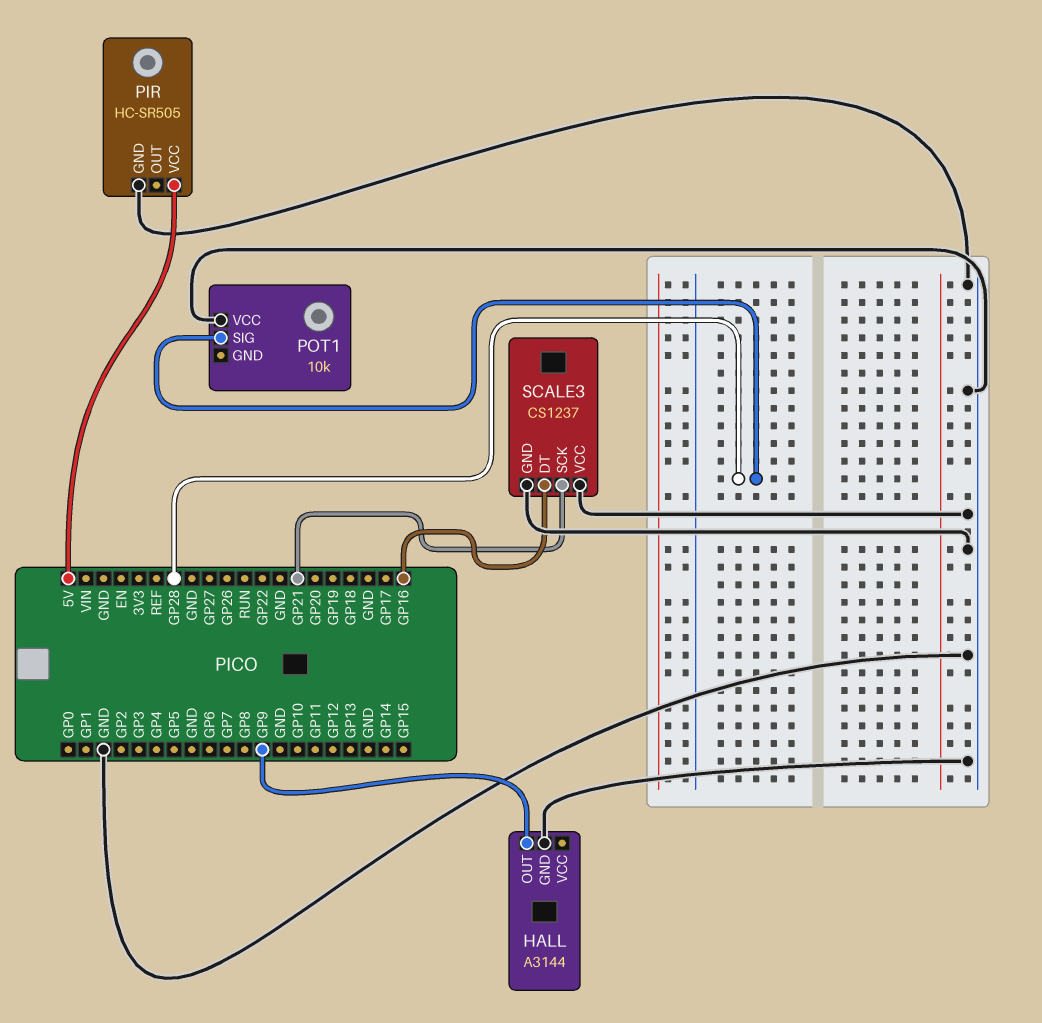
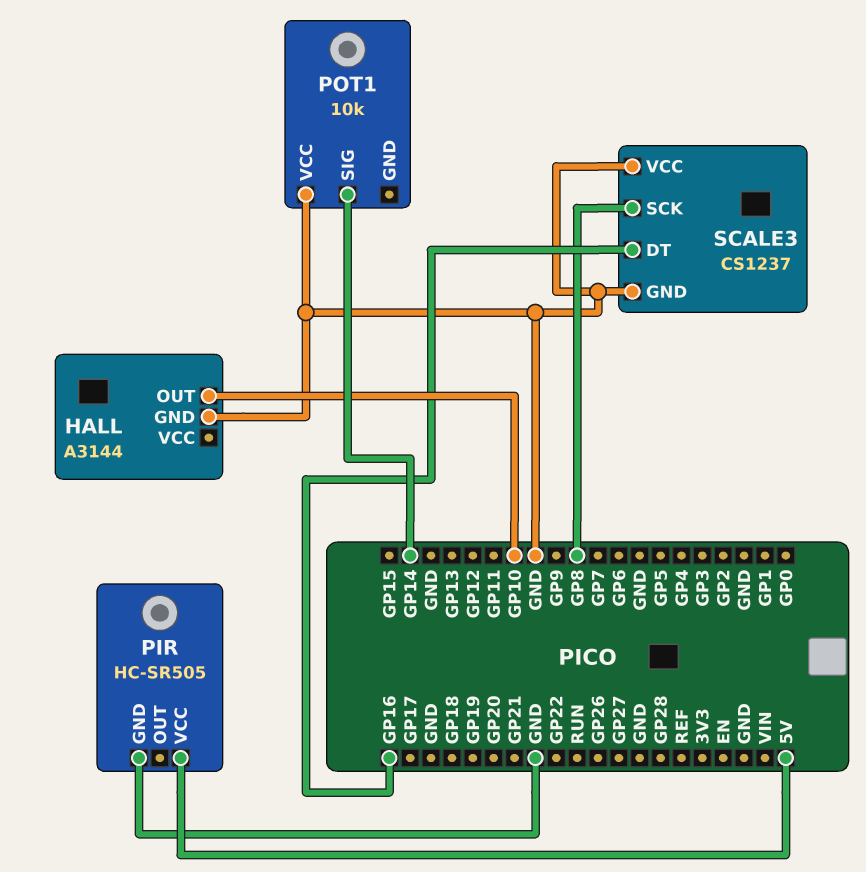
HALL pin OUT: GP9 -> GP10
POT1 pin SIG: GP28 -> GP14
SCALE3 pin SCK: GP21 -> GP8

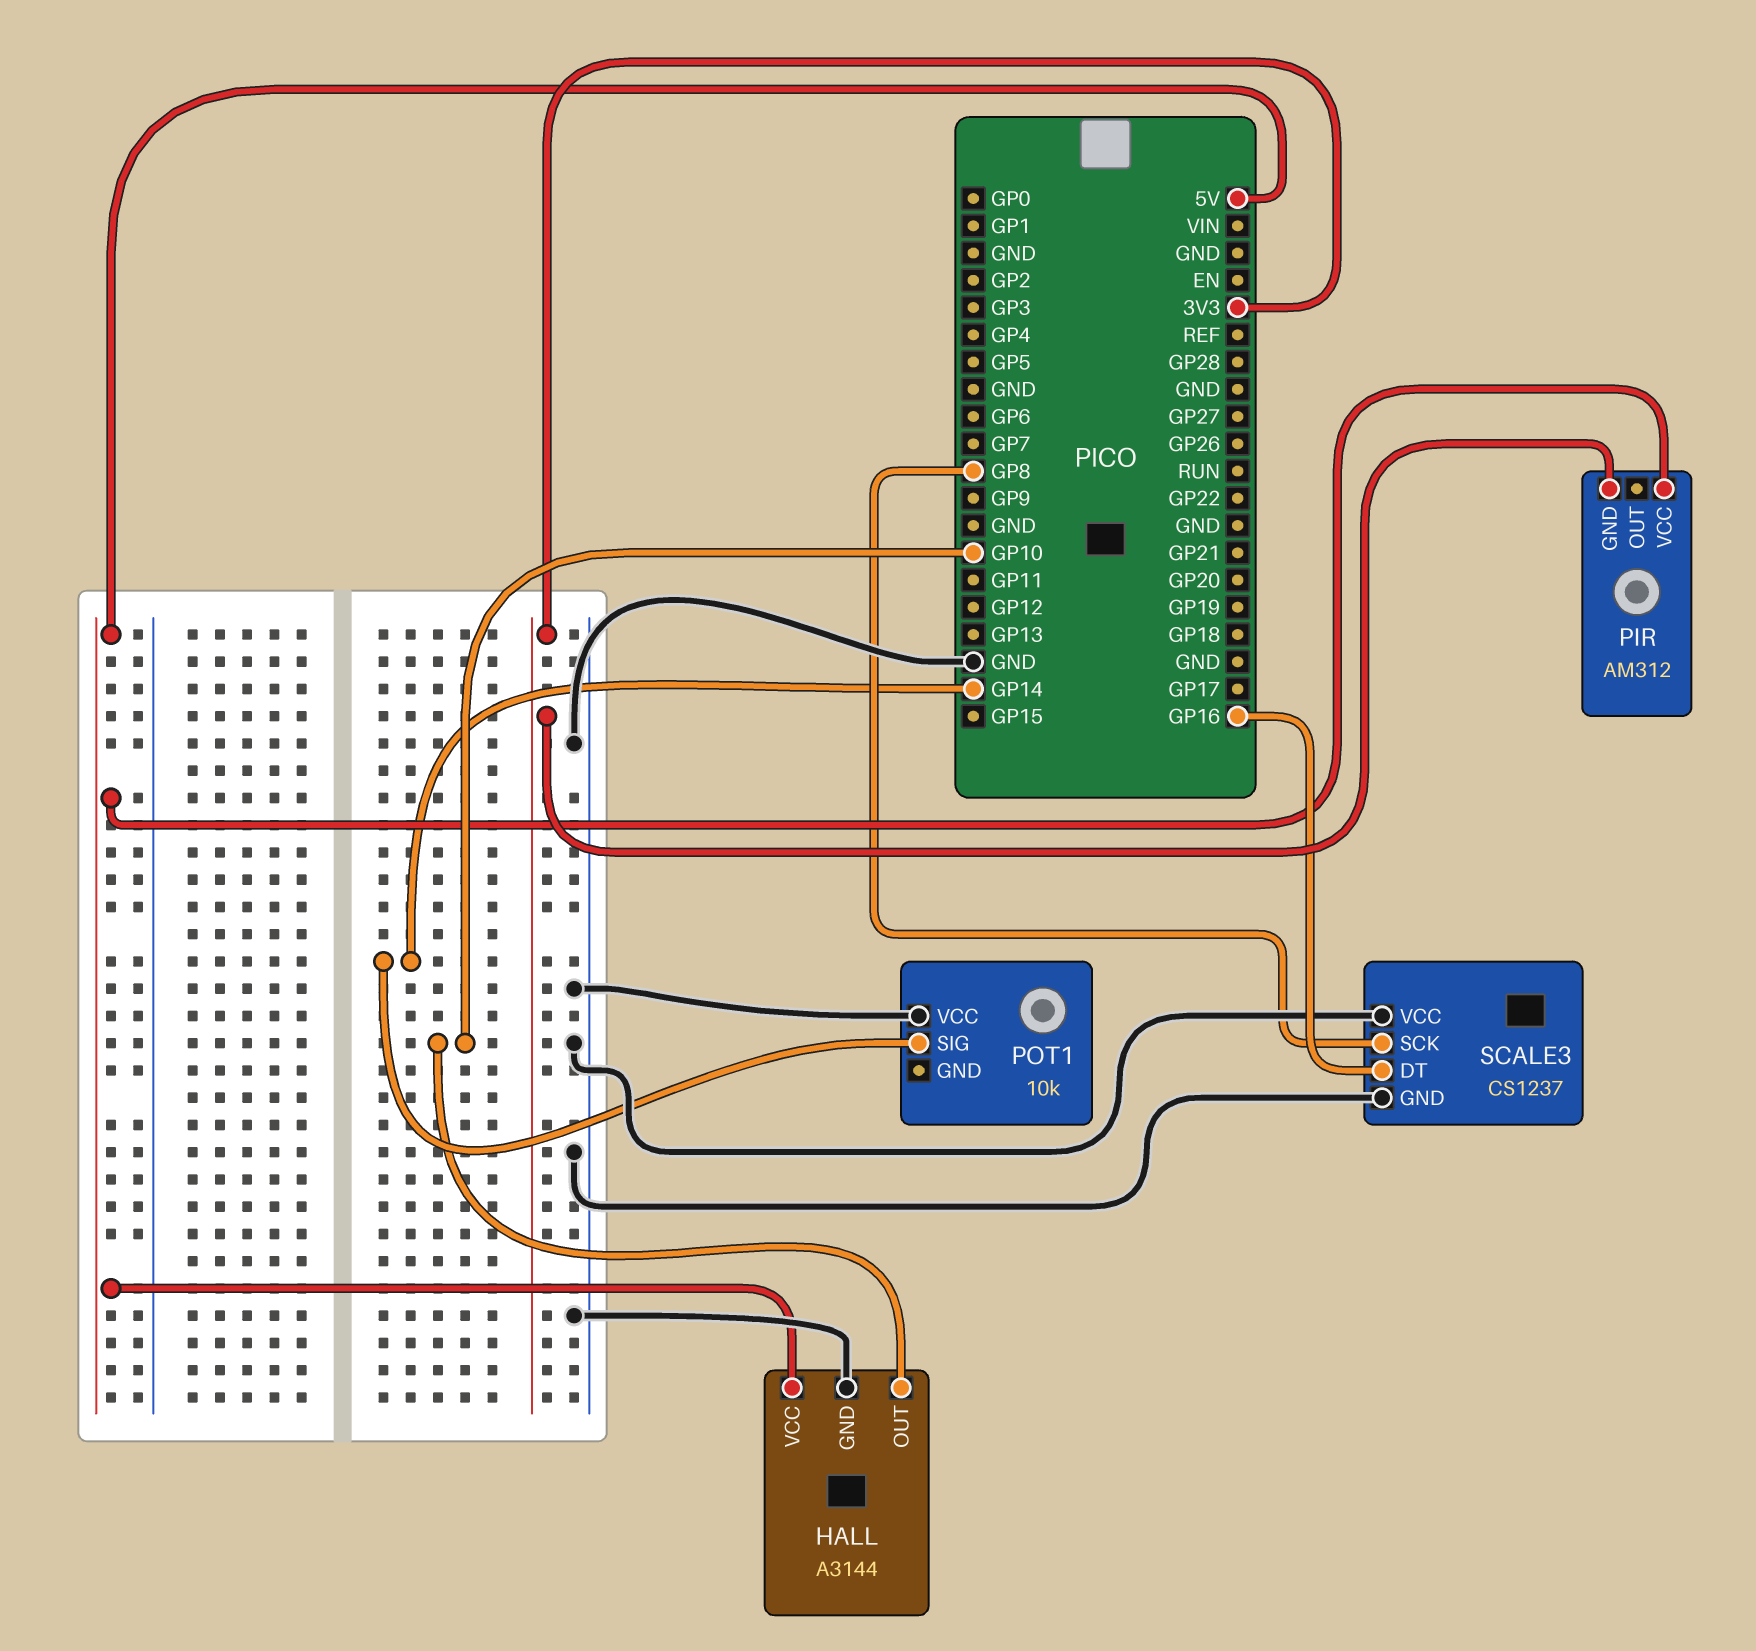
HALL pin VCC: none -> 5V
PIR: HC-SR505 -> AM312
PIR pin GND: GND -> 3V3

